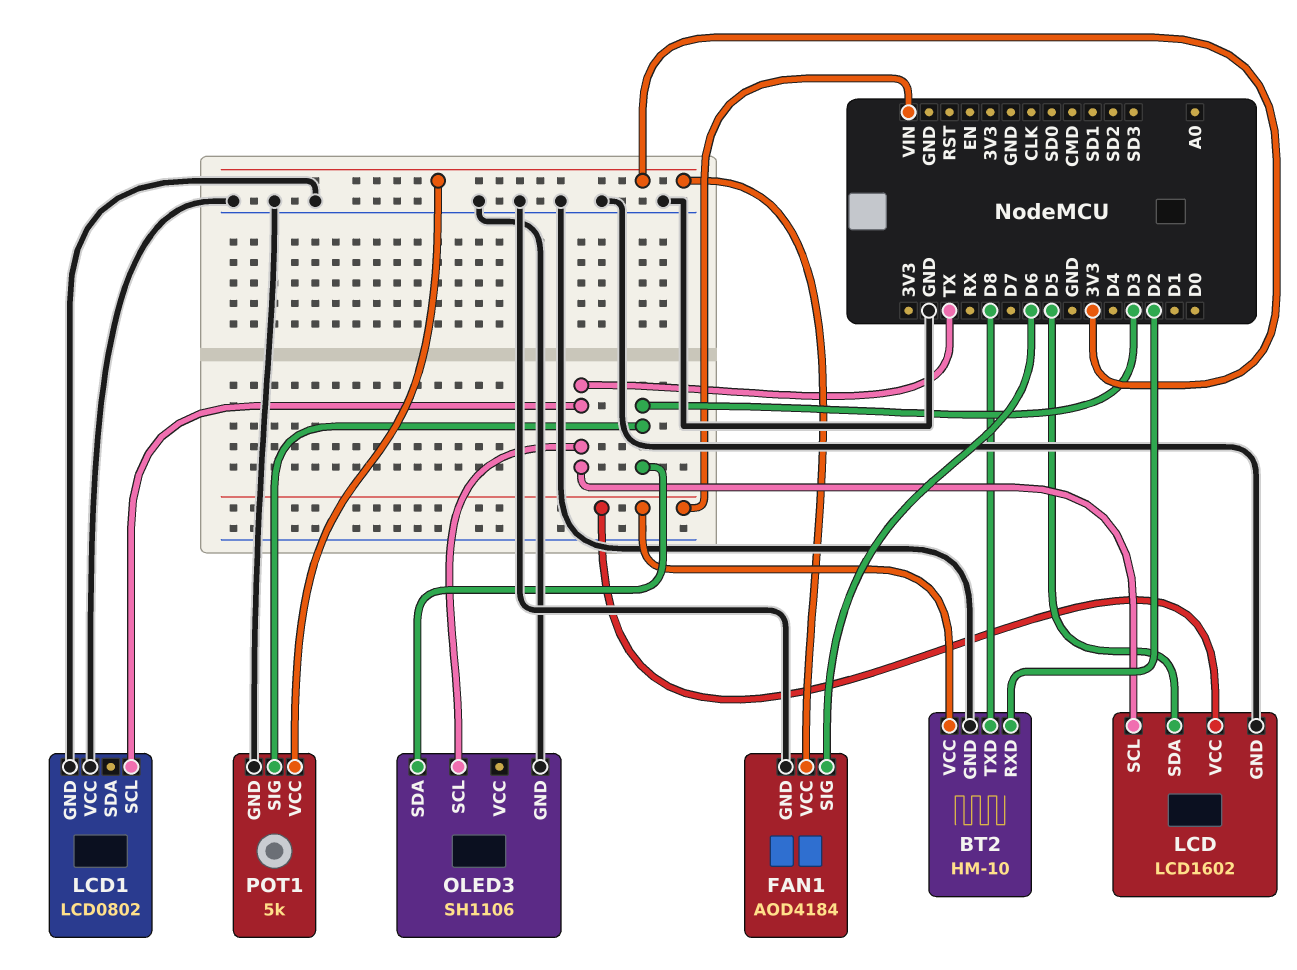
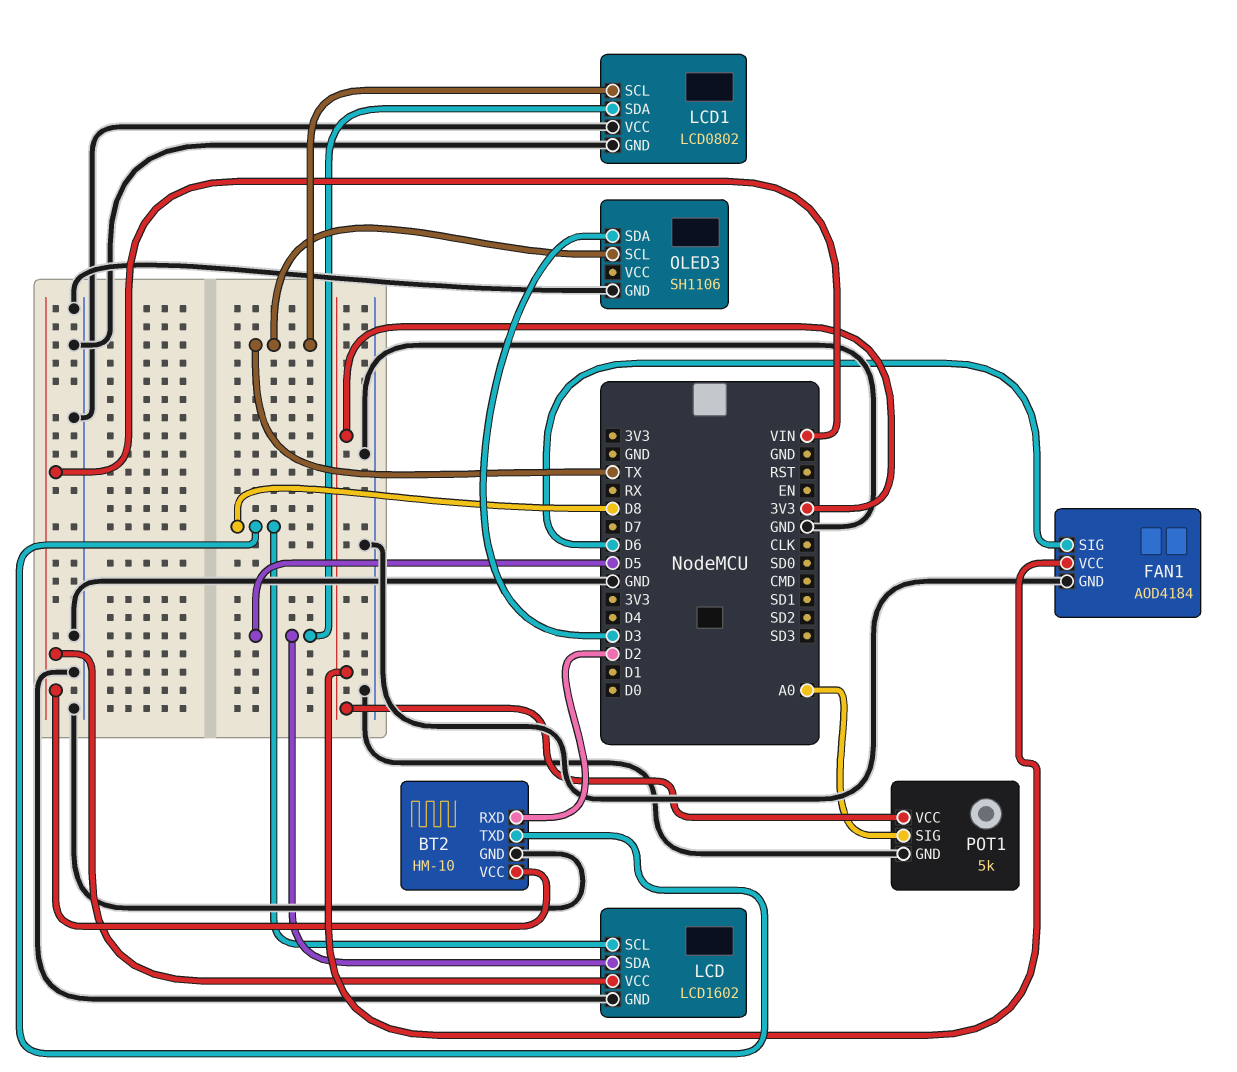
LCD pin SCL: TX -> D8
LCD1 pin SDA: none -> D5
POT1 pin SIG: D3 -> A0

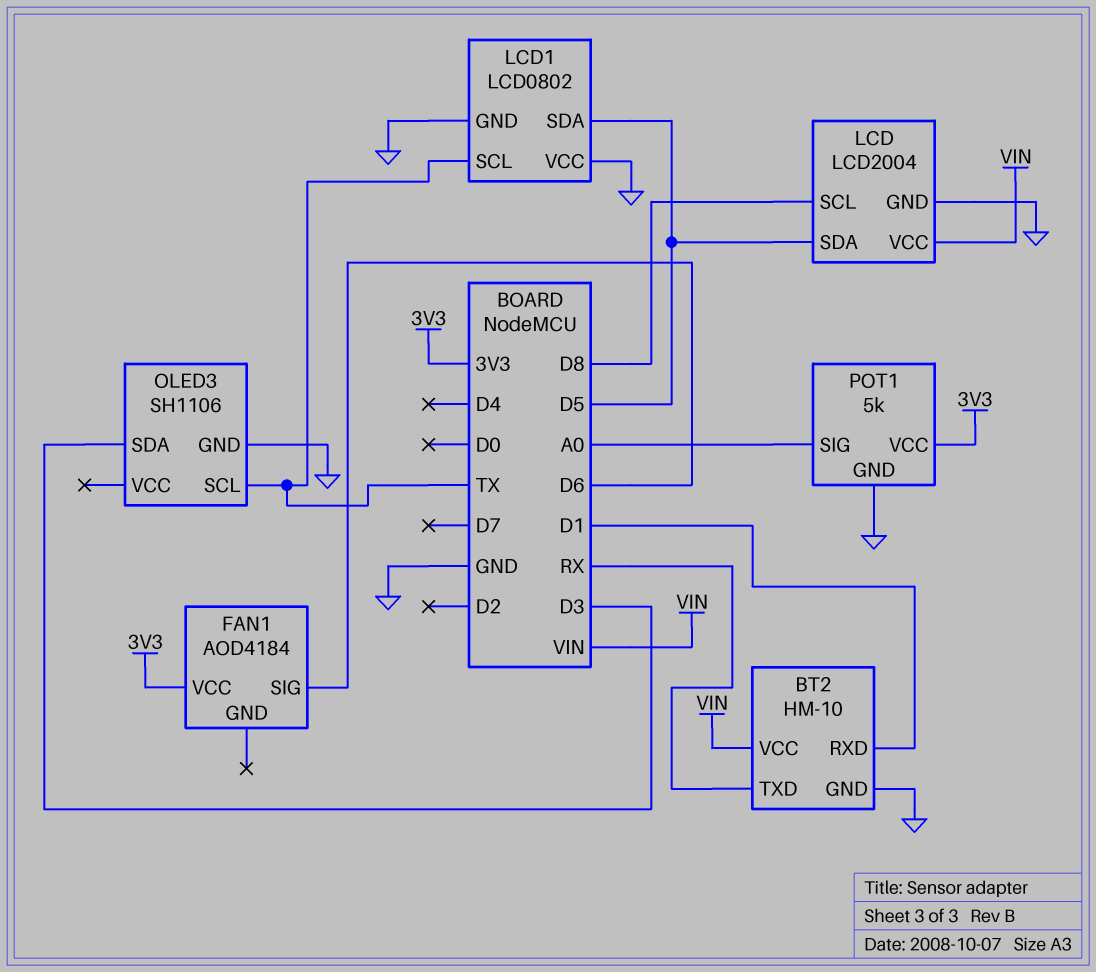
BT2 pin RXD: D2 -> D1
BT2 pin TXD: D8 -> RX
FAN1 pin GND: GND -> none
LCD: LCD1602 -> LCD2004

